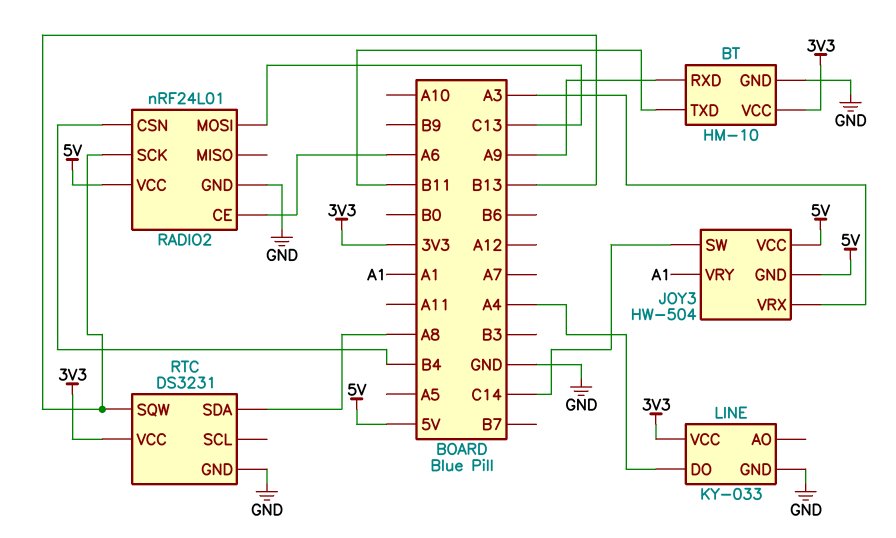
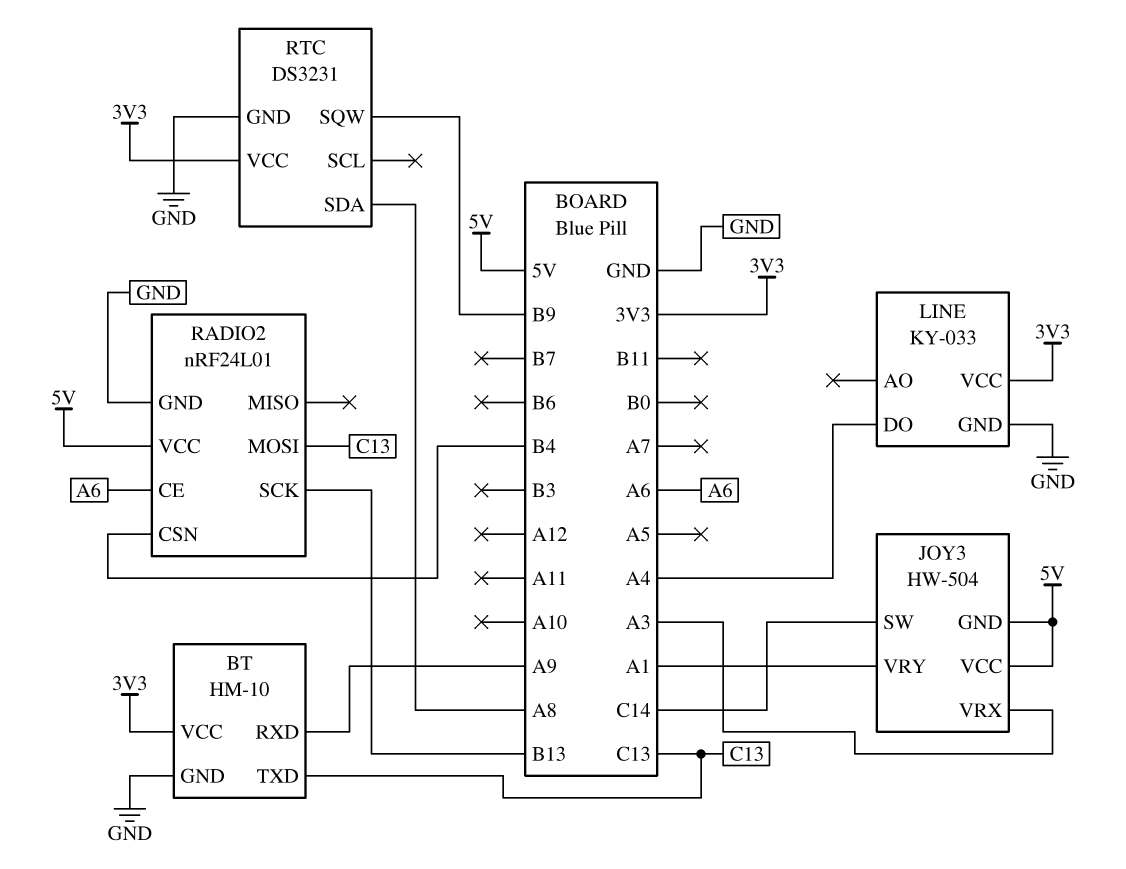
BT pin TXD: B11 -> C13
RTC pin SQW: B13 -> B9

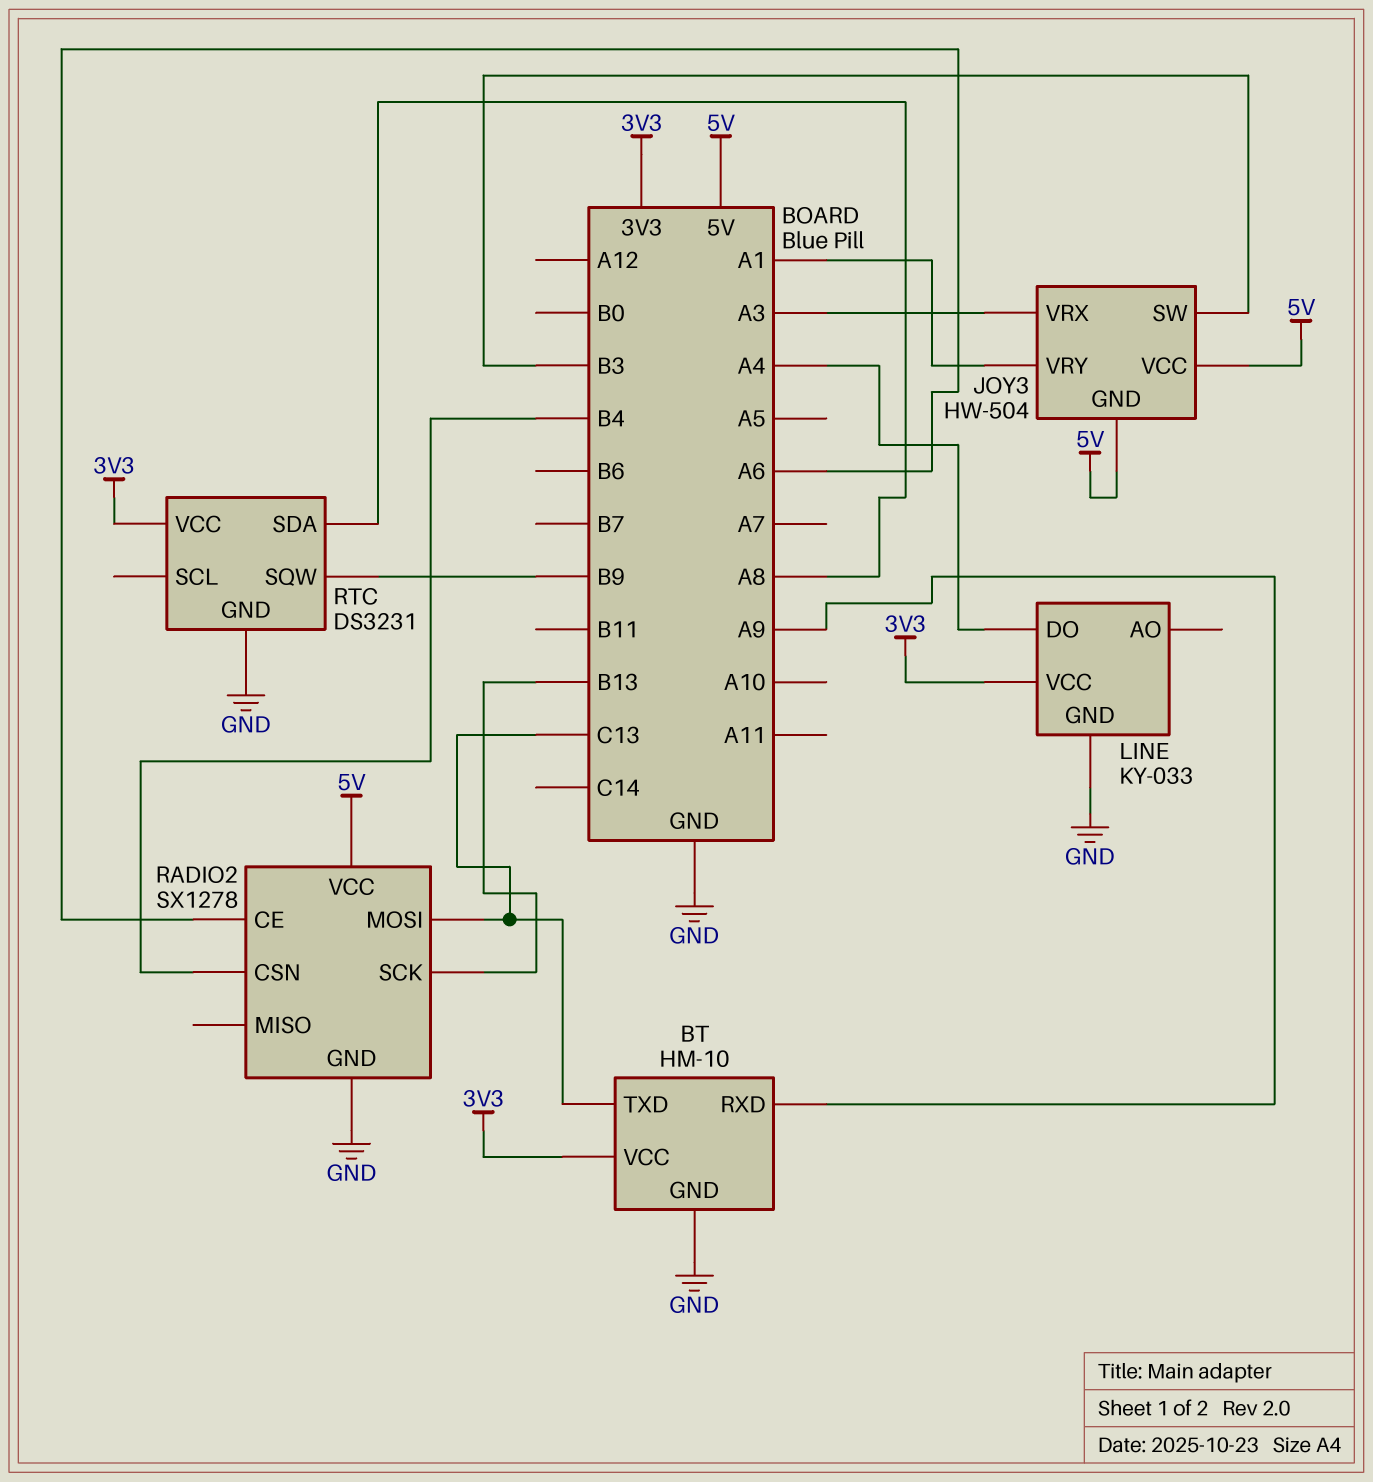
JOY3 pin SW: C14 -> B3
RADIO2: nRF24L01 -> SX1278

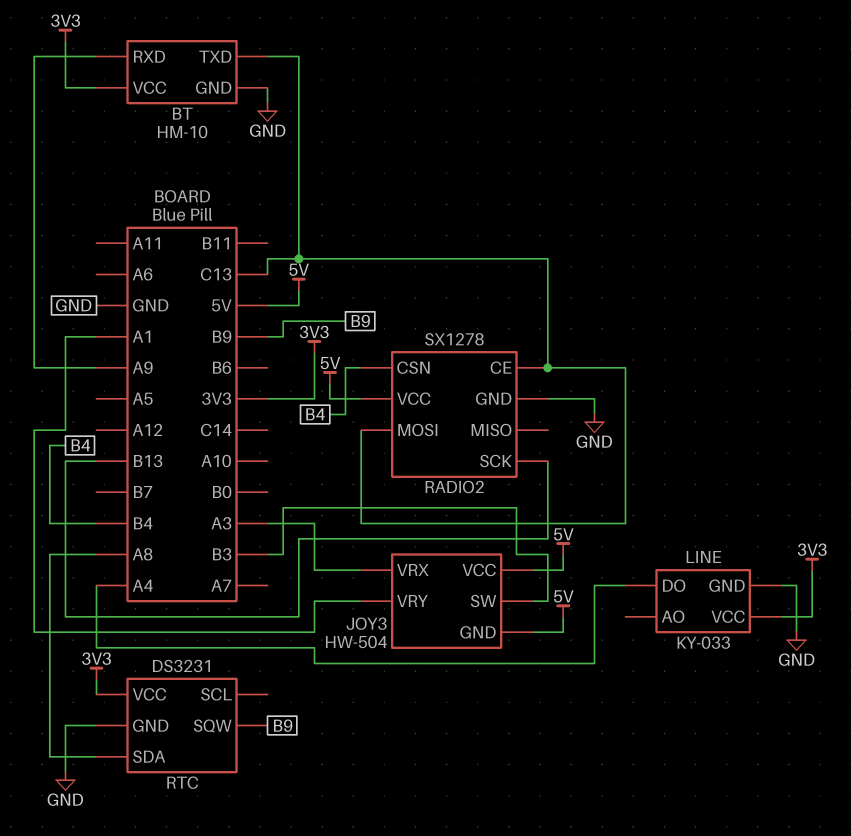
RADIO2 pin CE: A6 -> C13

